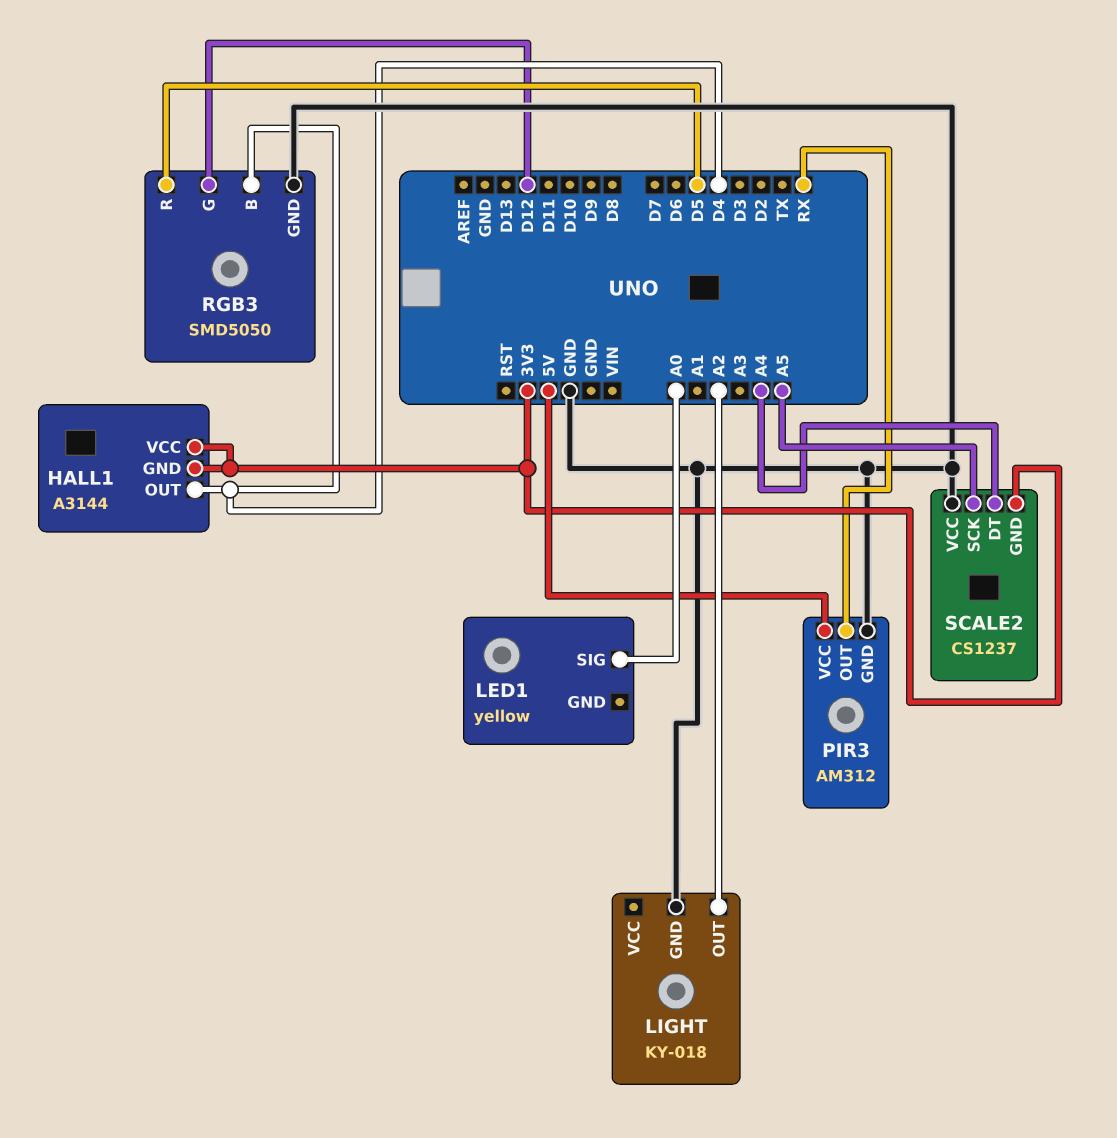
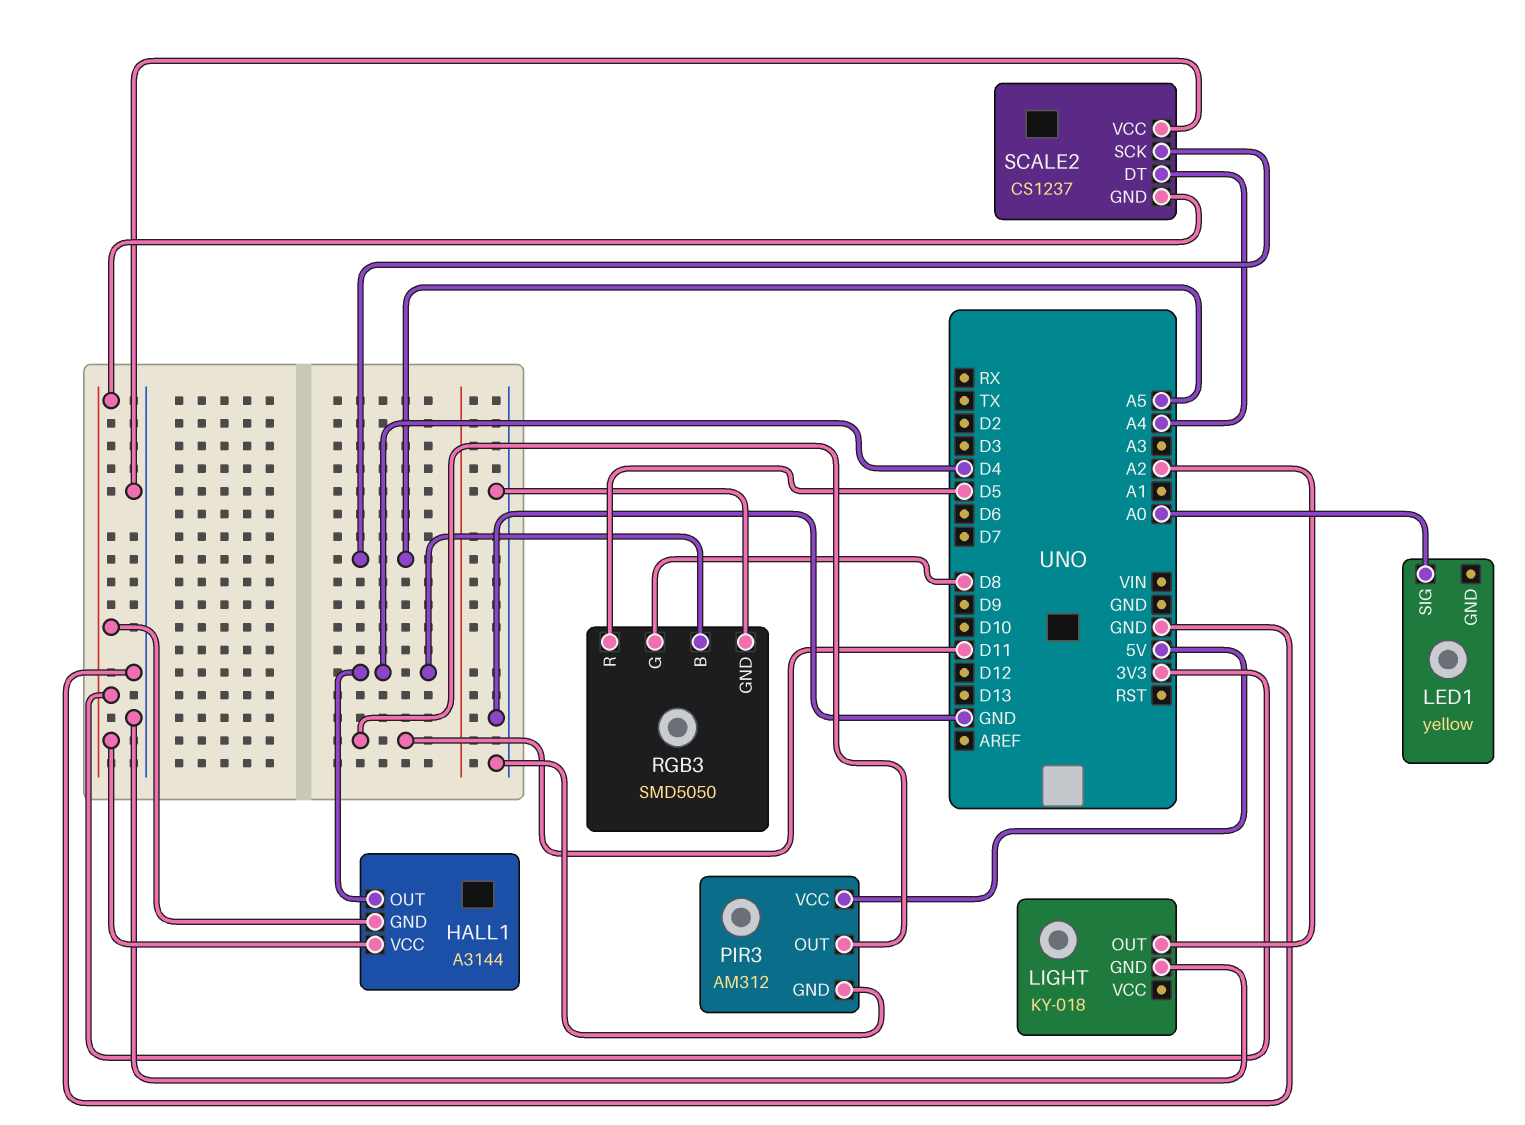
PIR3 pin OUT: RX -> D11
RGB3 pin G: D12 -> D8

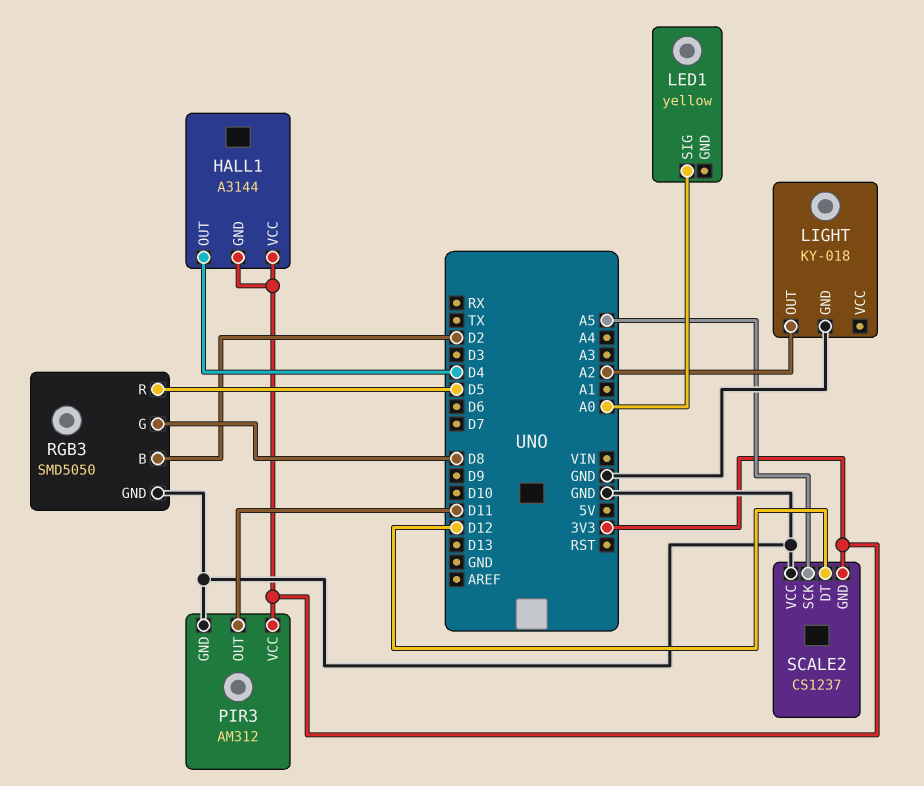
PIR3 pin VCC: 5V -> 3V3
RGB3 pin B: D4 -> D2
SCALE2 pin DT: A4 -> D12

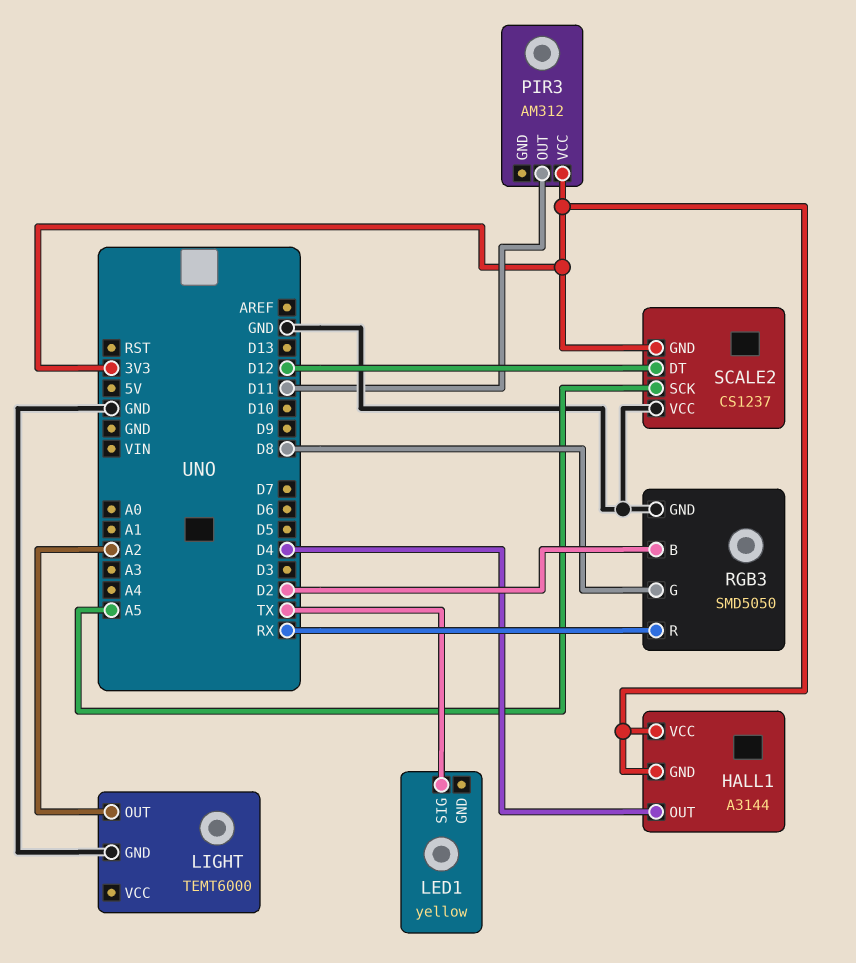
LED1 pin SIG: A0 -> TX
LIGHT: KY-018 -> TEMT6000
PIR3 pin GND: GND -> none
RGB3 pin R: D5 -> RX

